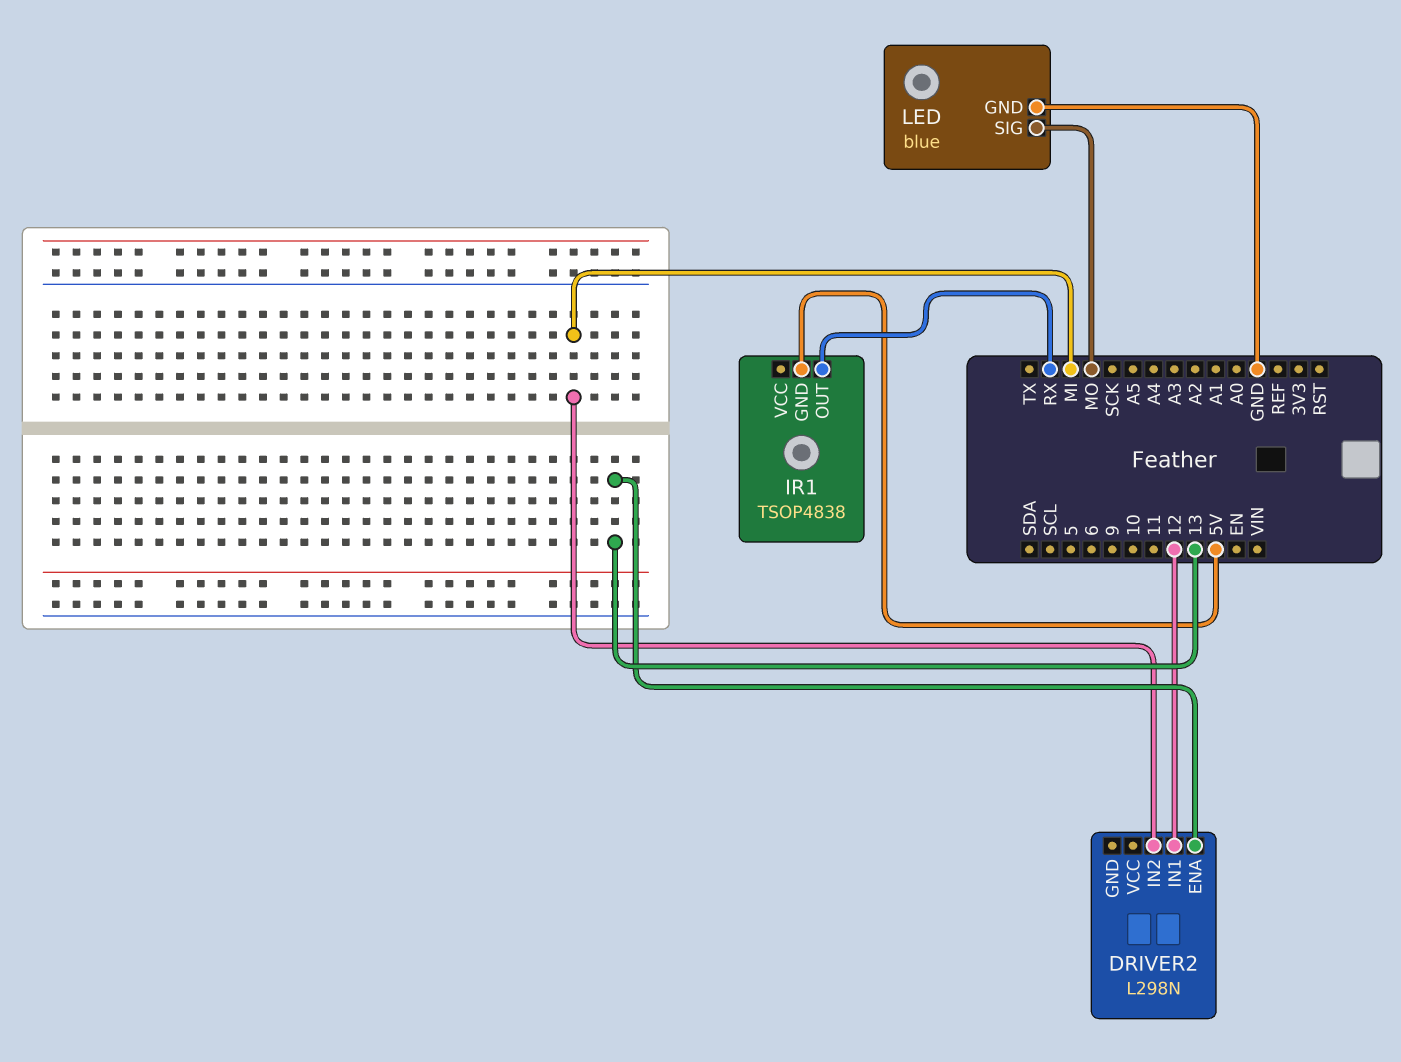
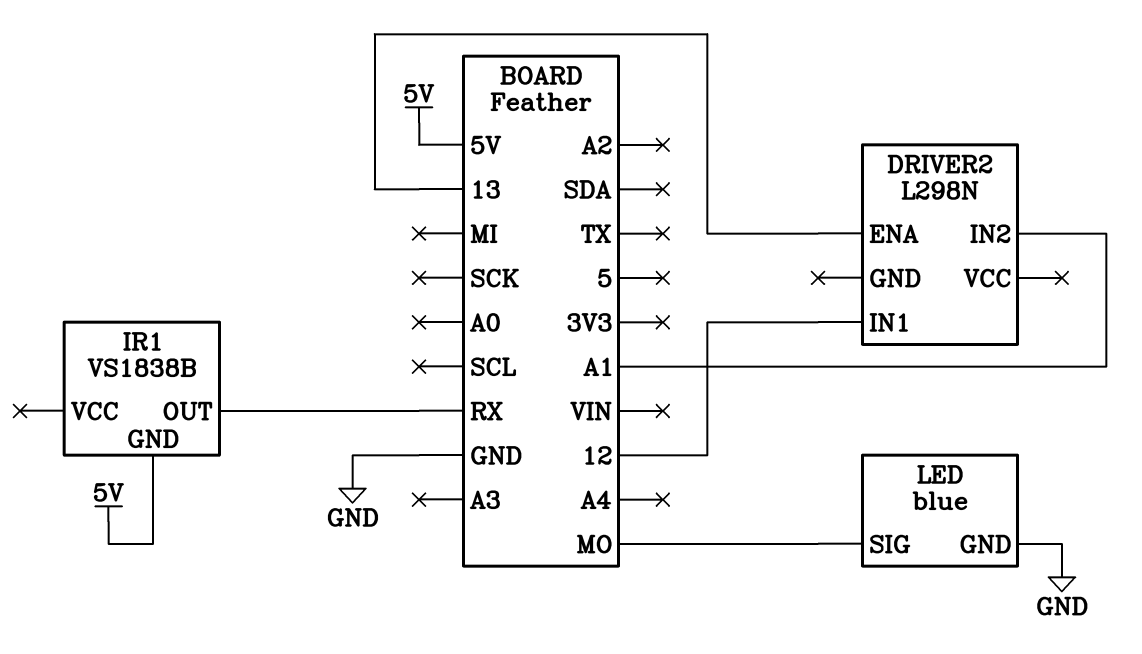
DRIVER2 pin IN2: MI -> A1
IR1: TSOP4838 -> VS1838B

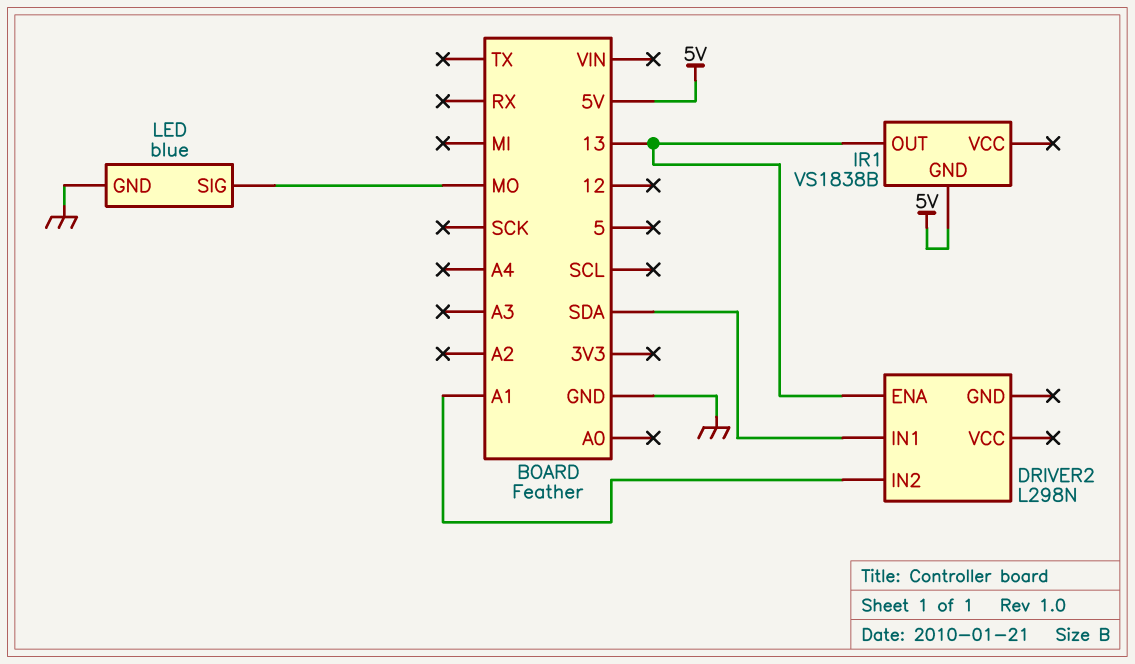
DRIVER2 pin IN1: 12 -> SDA
IR1 pin OUT: RX -> 13

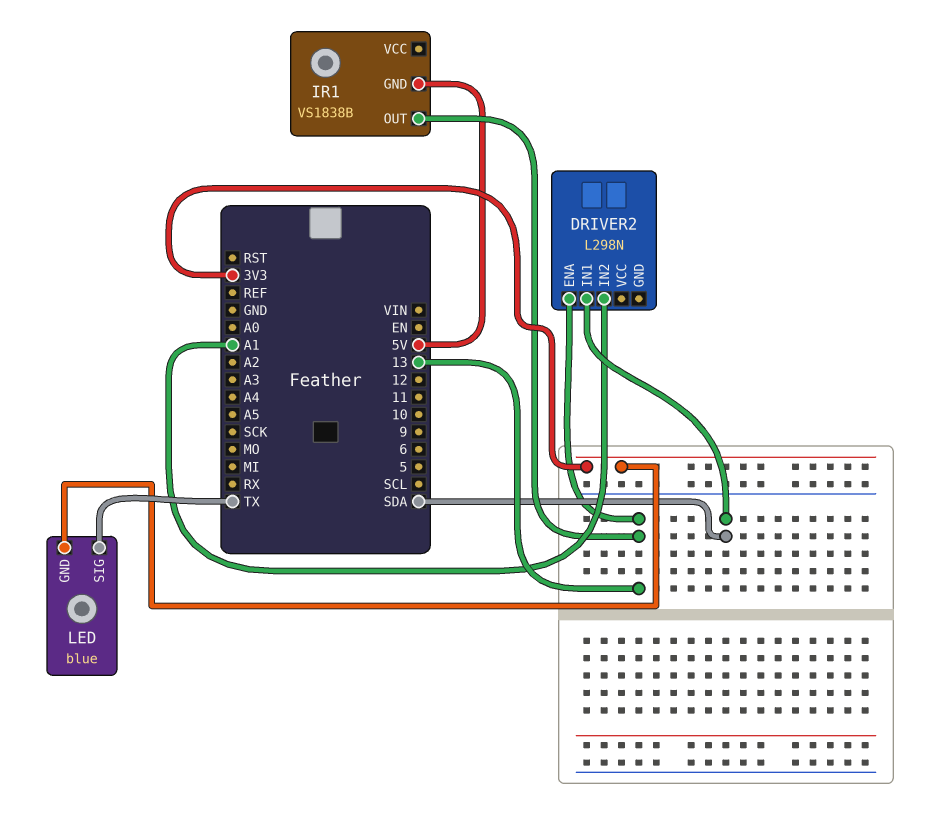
LED pin GND: GND -> 3V3
LED pin SIG: MO -> TX

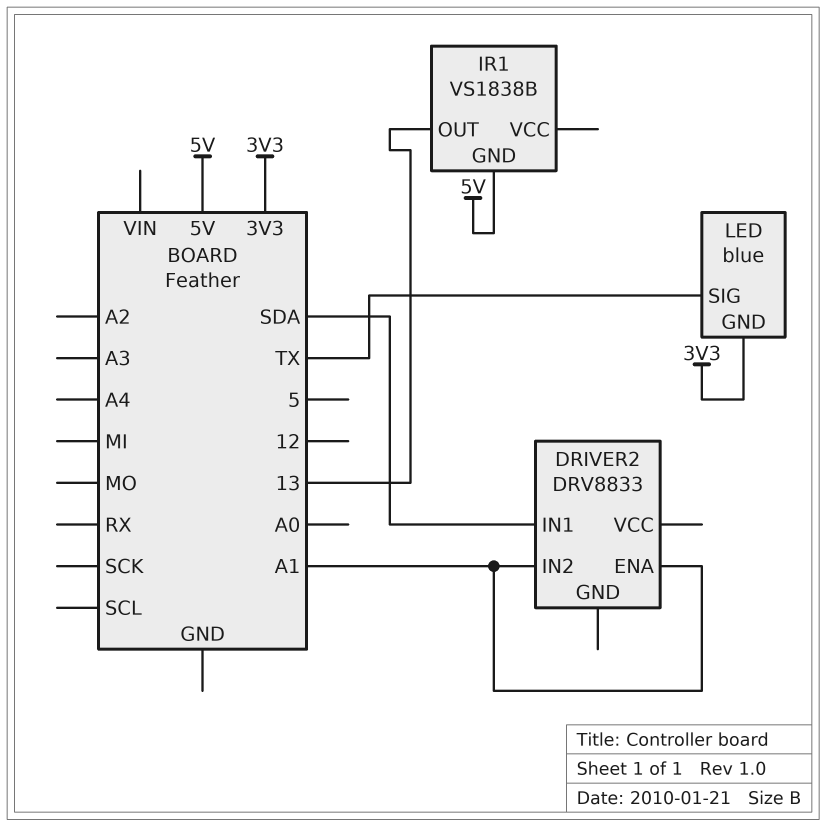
DRIVER2: L298N -> DRV8833
DRIVER2 pin ENA: 13 -> A1

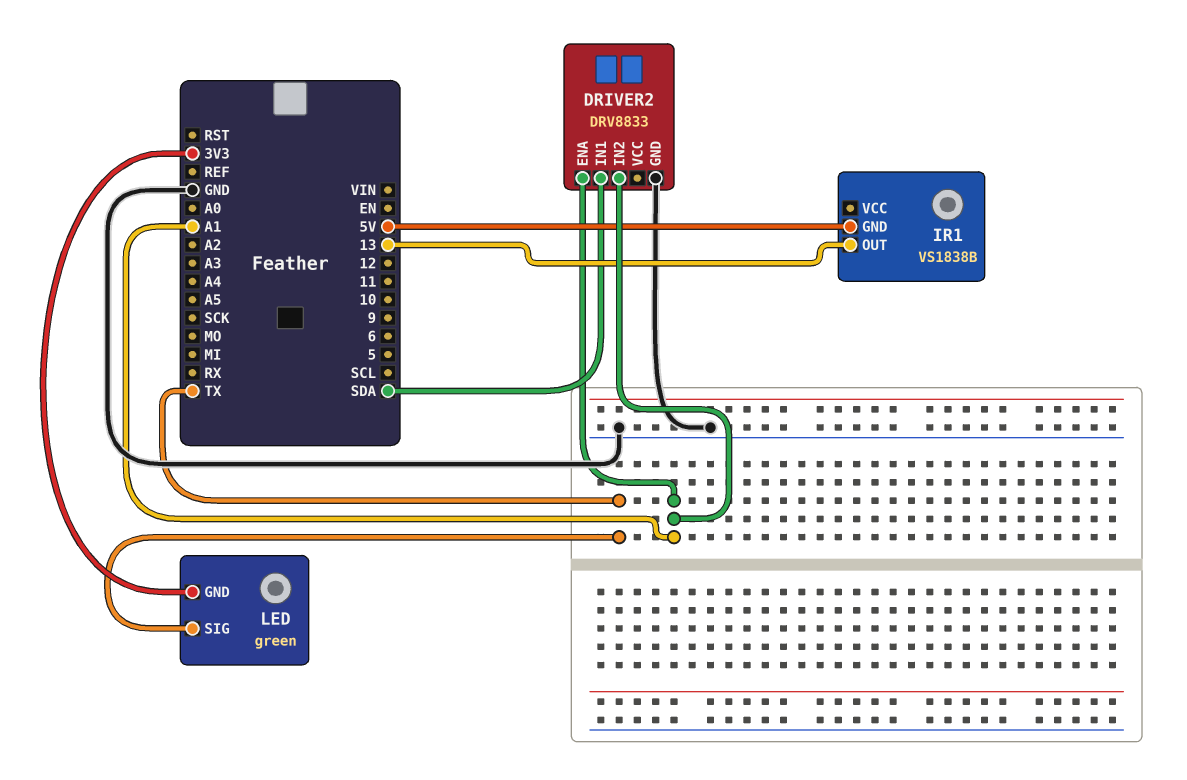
DRIVER2 pin GND: none -> GND
LED: blue -> green

